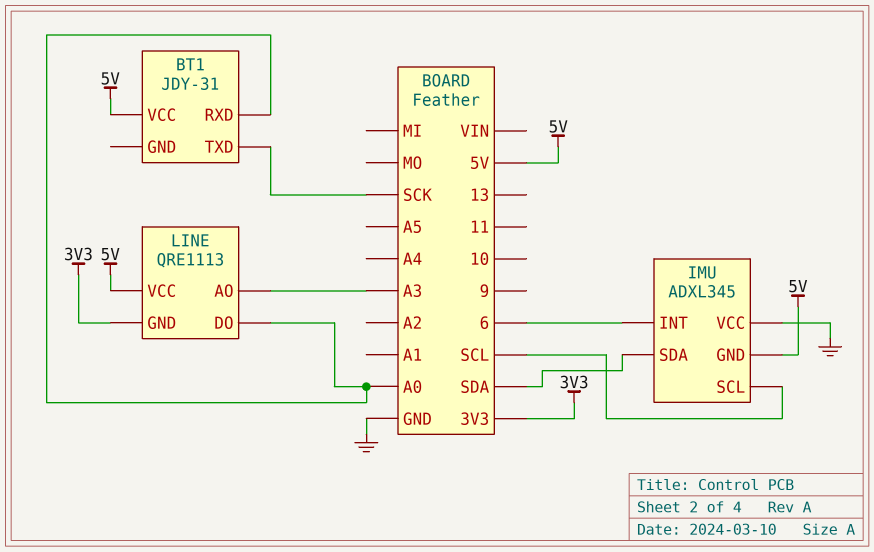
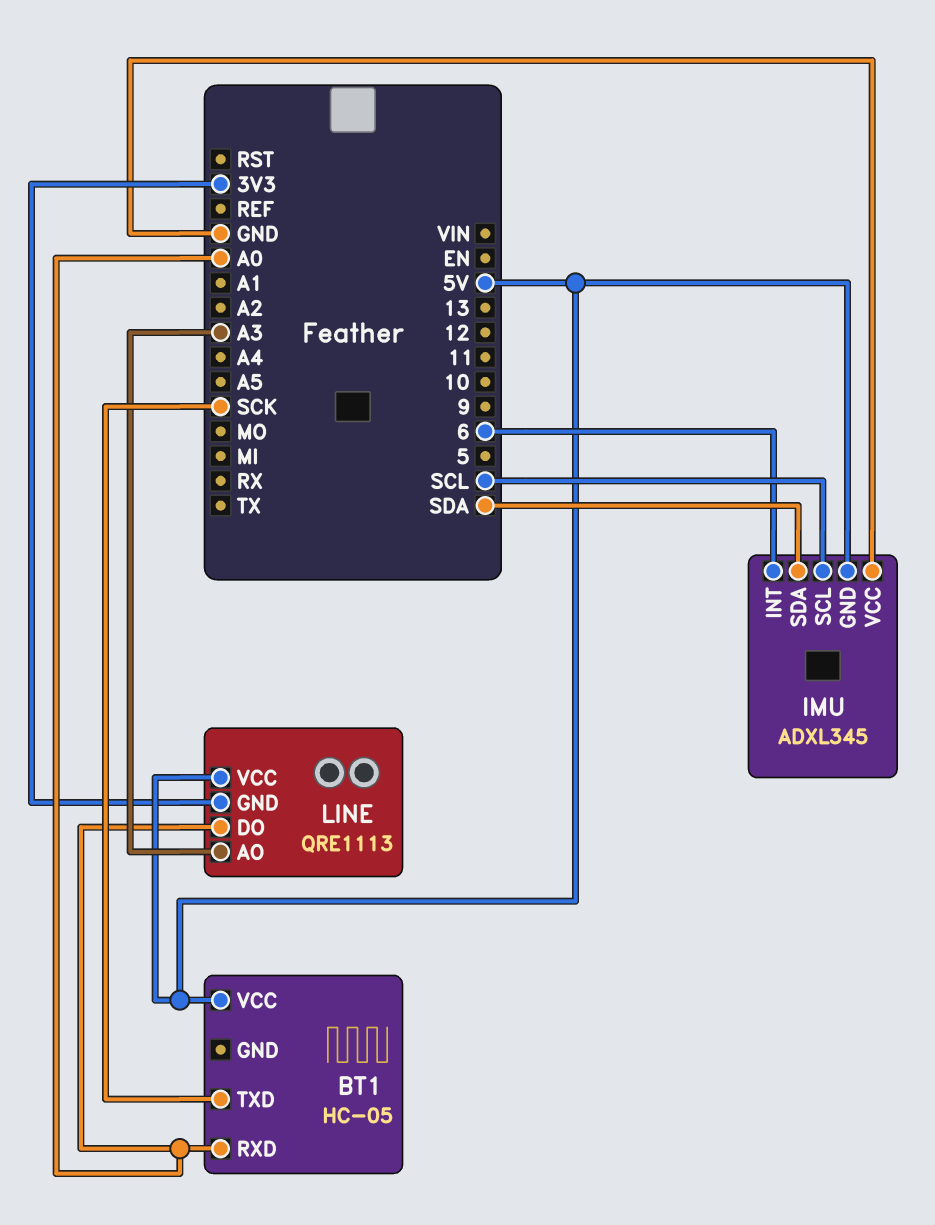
BT1: JDY-31 -> HC-05

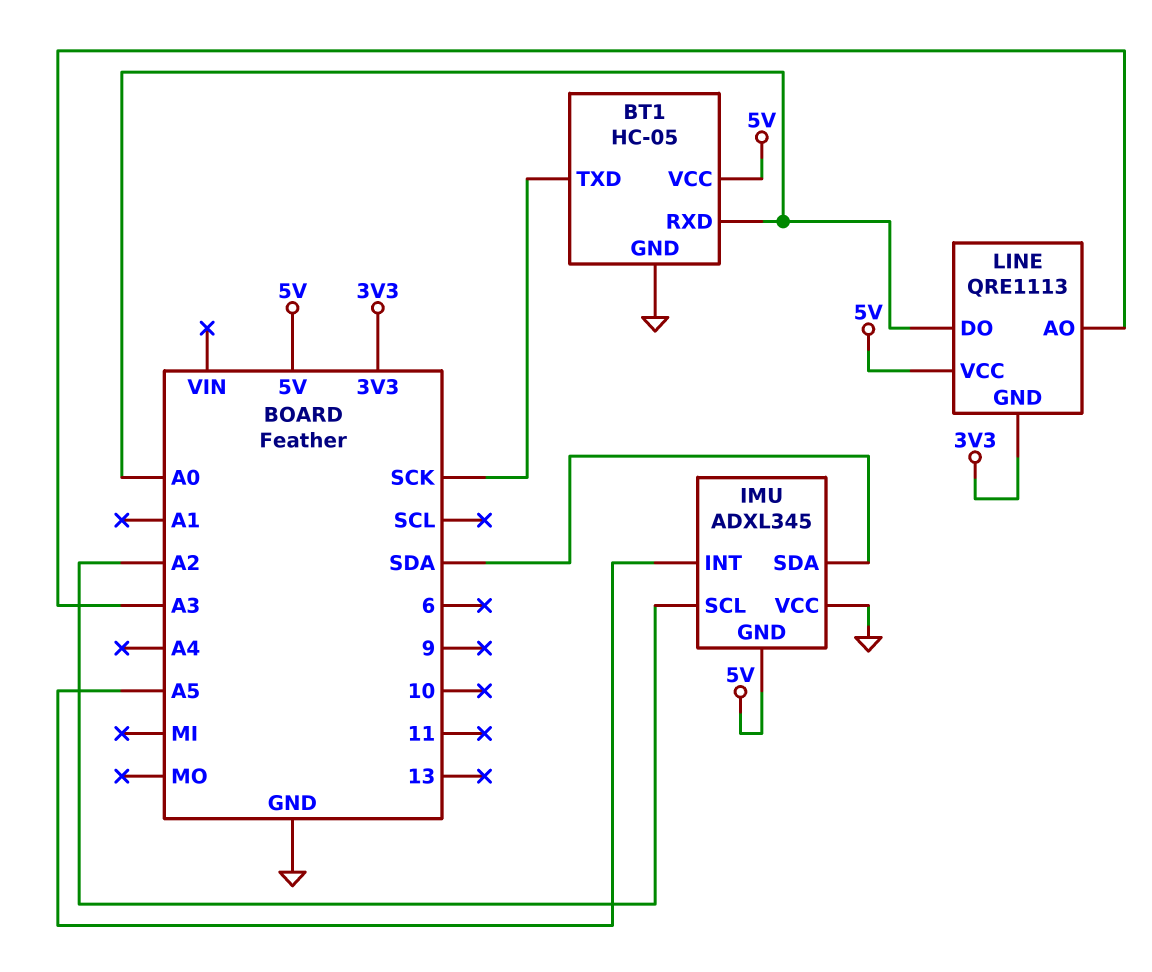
BT1 pin GND: none -> GND
IMU pin INT: 6 -> A5
IMU pin SCL: SCL -> A2

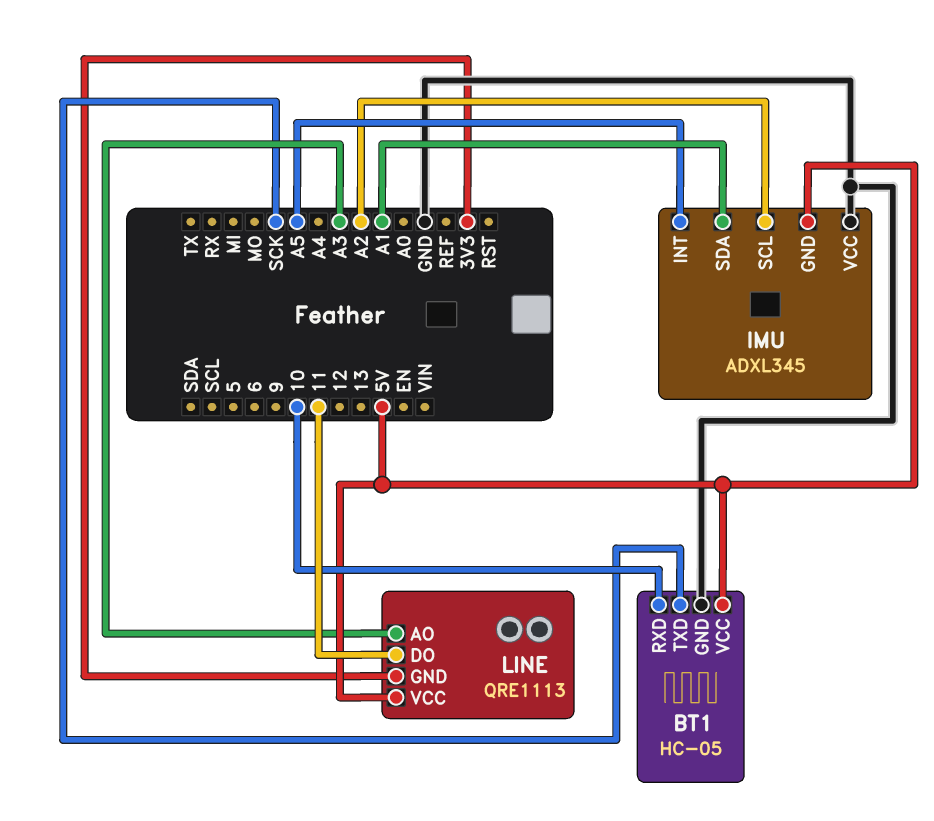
BT1 pin RXD: A0 -> 10
IMU pin SDA: SDA -> A1
LINE pin DO: A0 -> 11

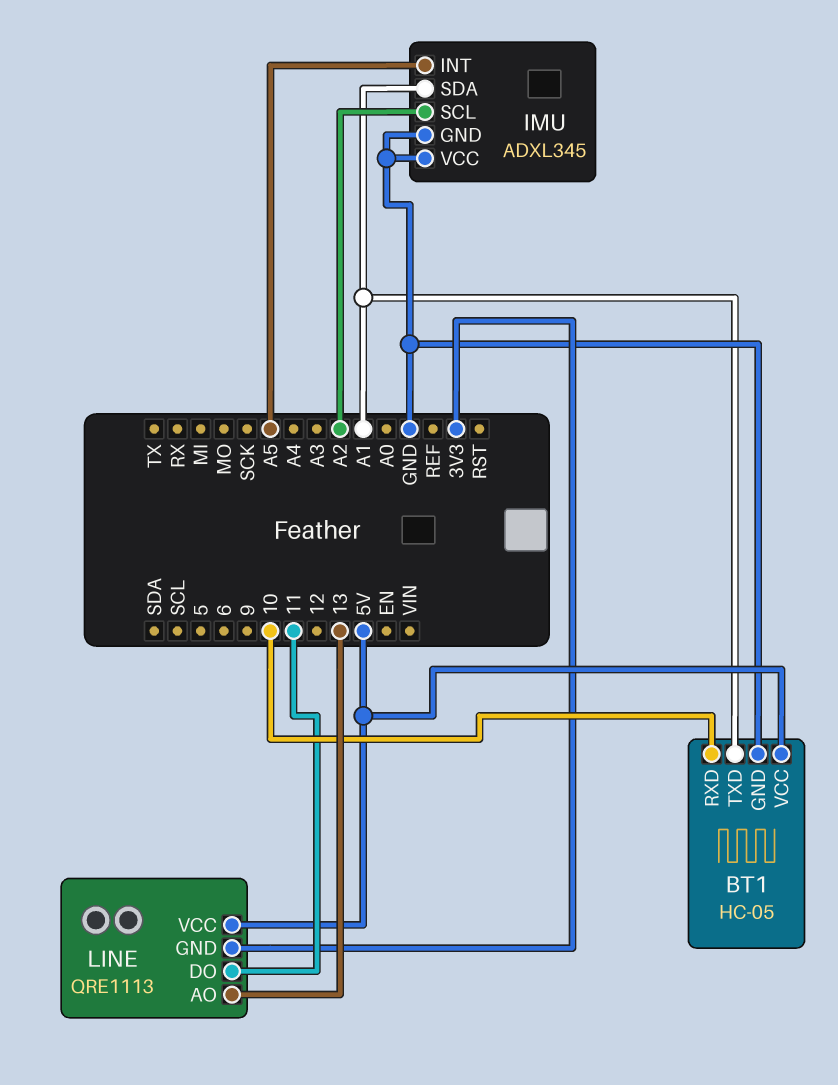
BT1 pin TXD: SCK -> A1
IMU pin GND: 5V -> GND
LINE pin AO: A3 -> 13

